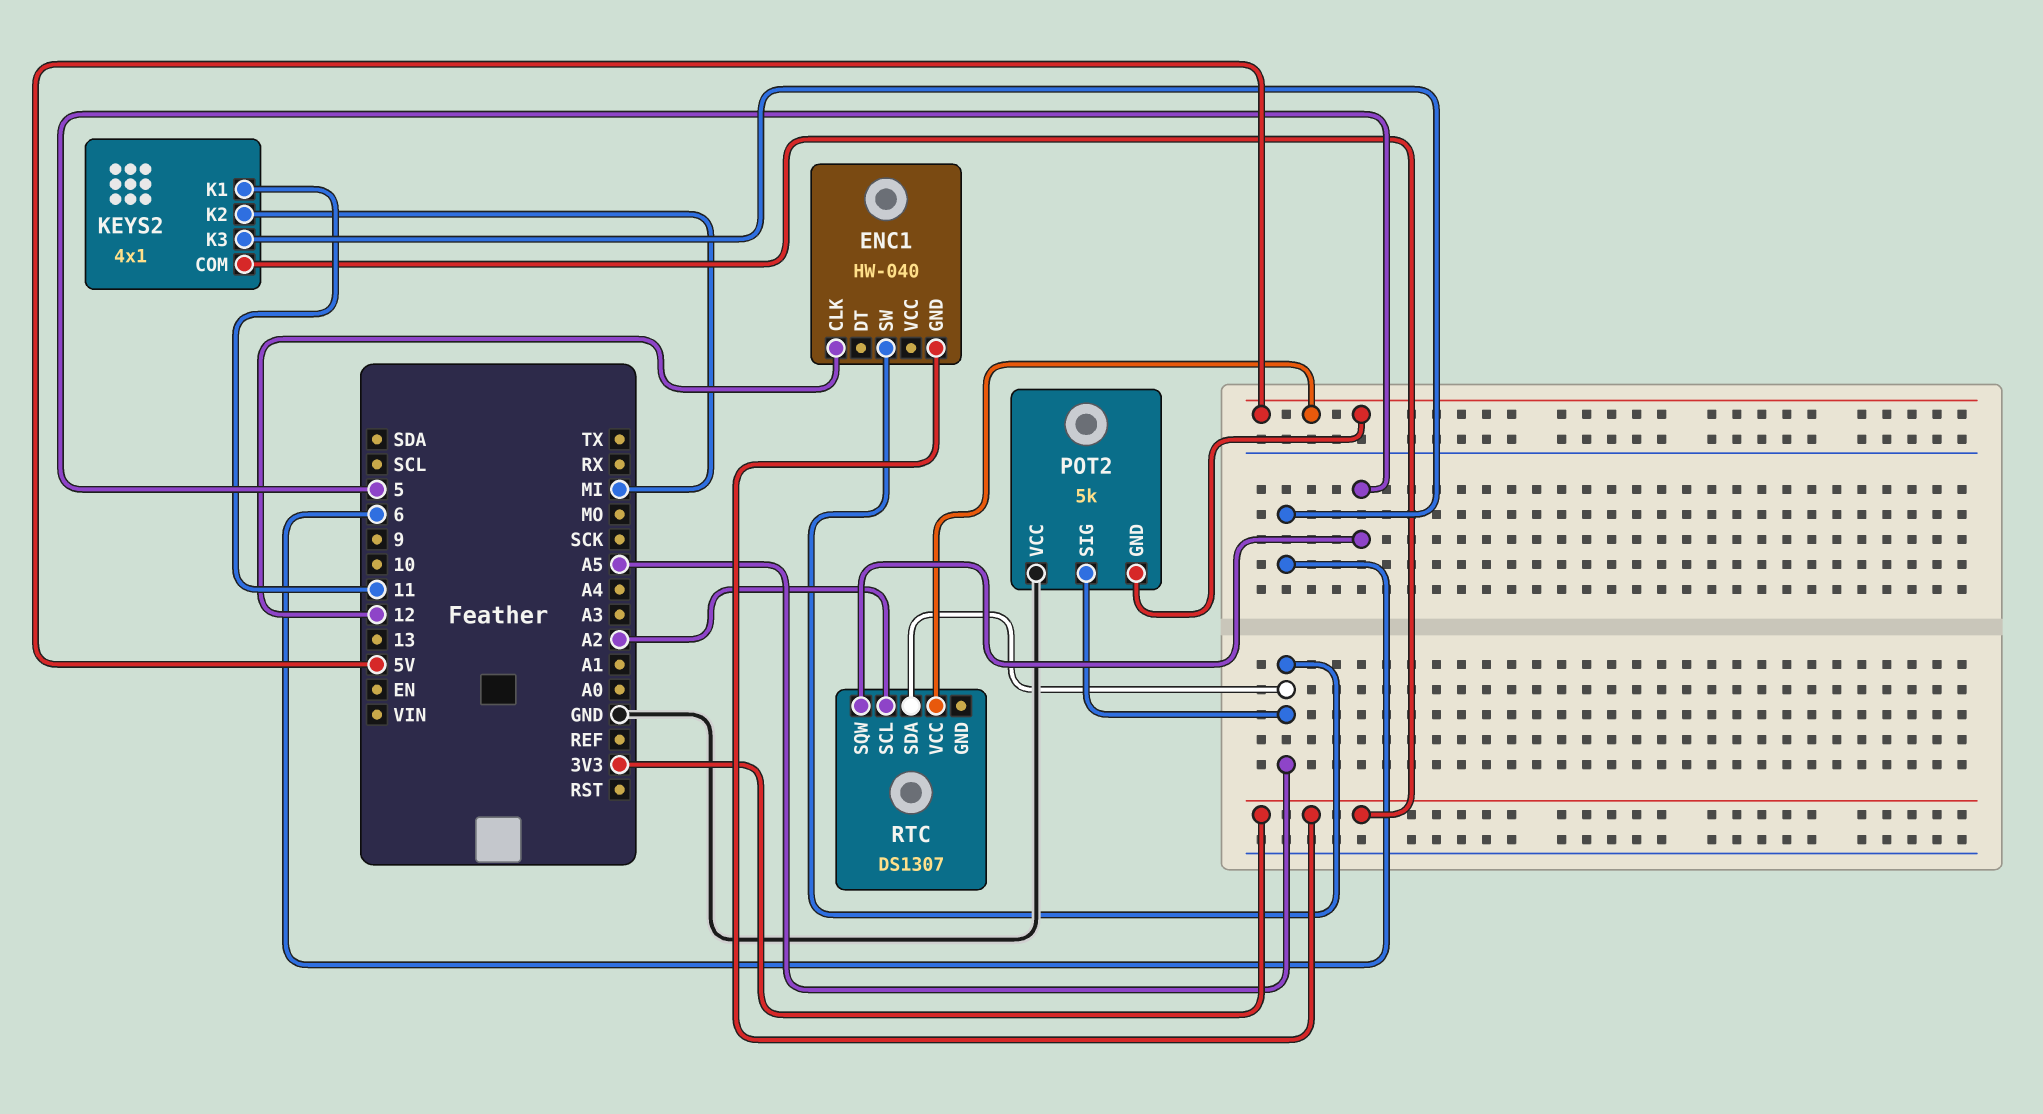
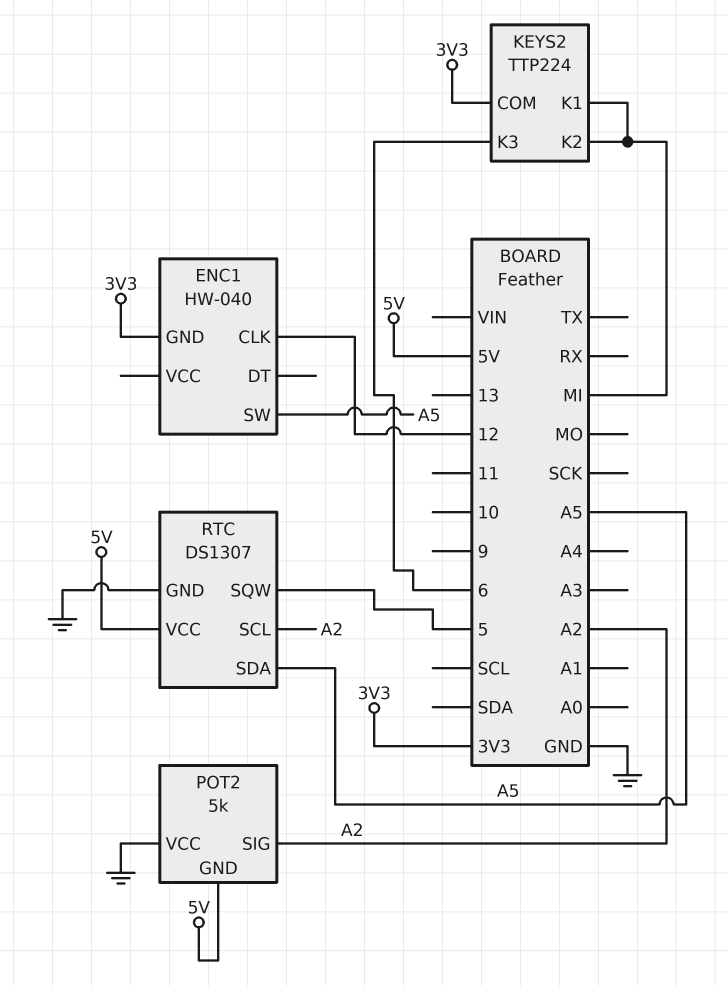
KEYS2: 4x1 -> TTP224
KEYS2 pin K1: 11 -> MI
POT2 pin SIG: A5 -> A2
RTC pin GND: none -> GND

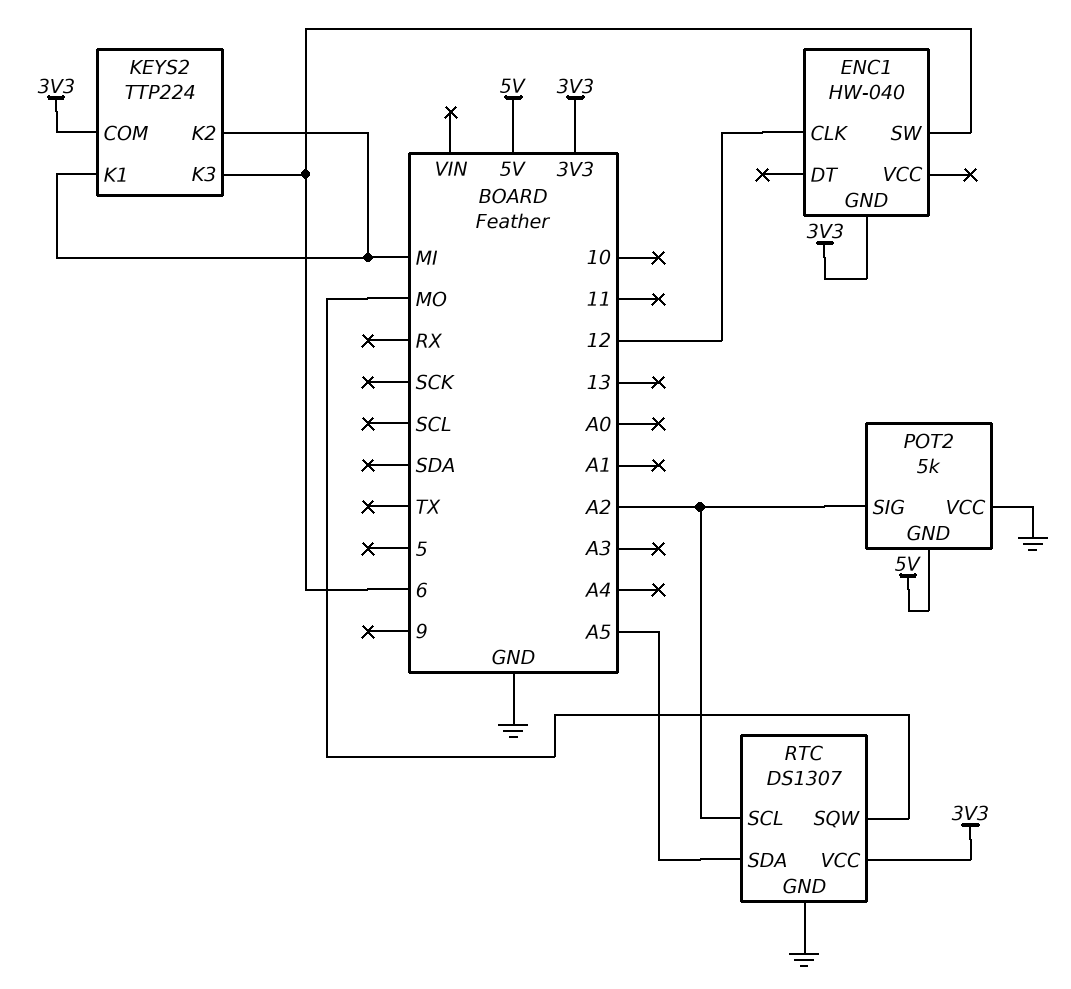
ENC1 pin SW: A5 -> 6
RTC pin SQW: 5 -> MO
RTC pin VCC: 5V -> 3V3

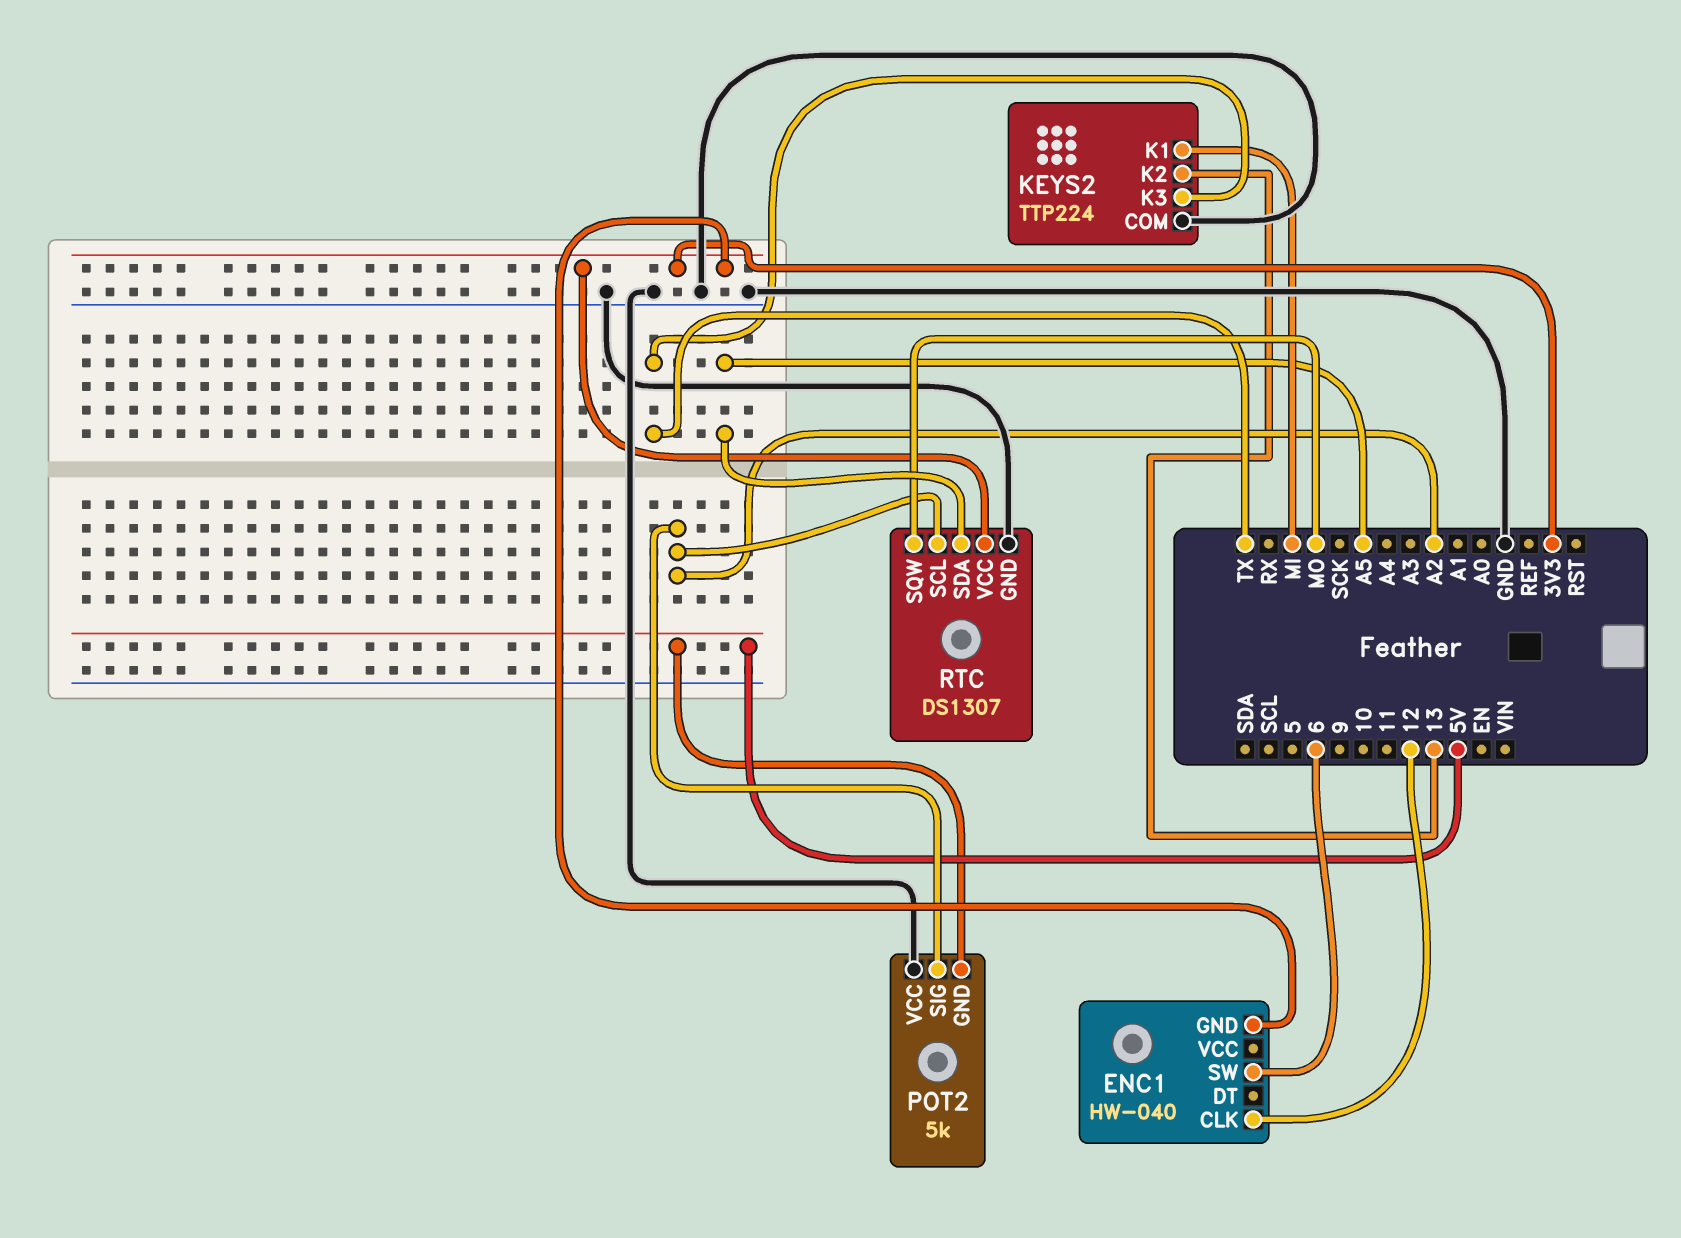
KEYS2 pin COM: 3V3 -> GND
KEYS2 pin K2: MI -> 13
KEYS2 pin K3: 6 -> TX

